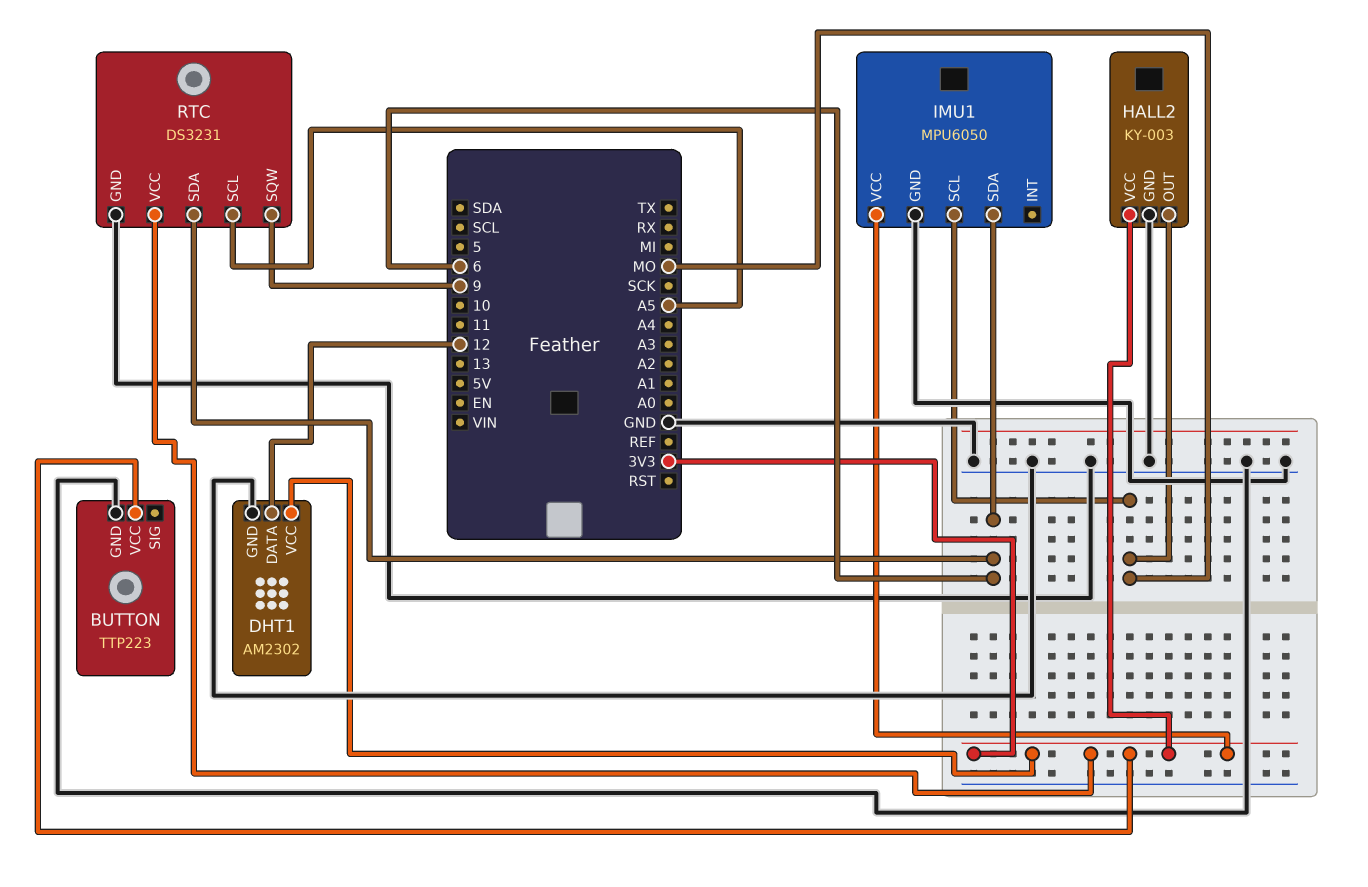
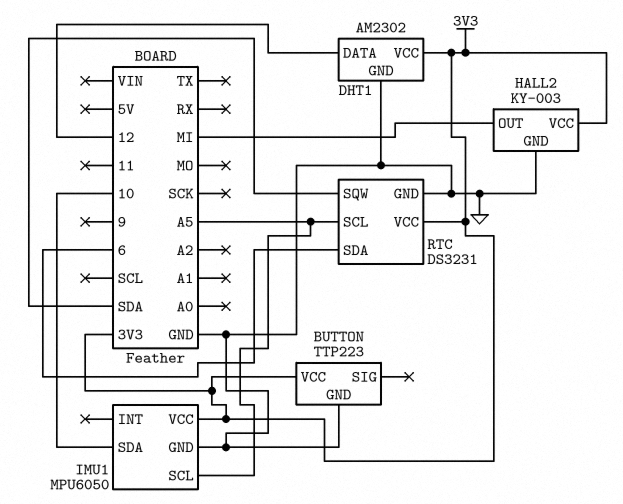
HALL2 pin OUT: MO -> MI
IMU1 pin SCL: MO -> A5
IMU1 pin SDA: 6 -> 10
RTC pin SQW: 9 -> SDA

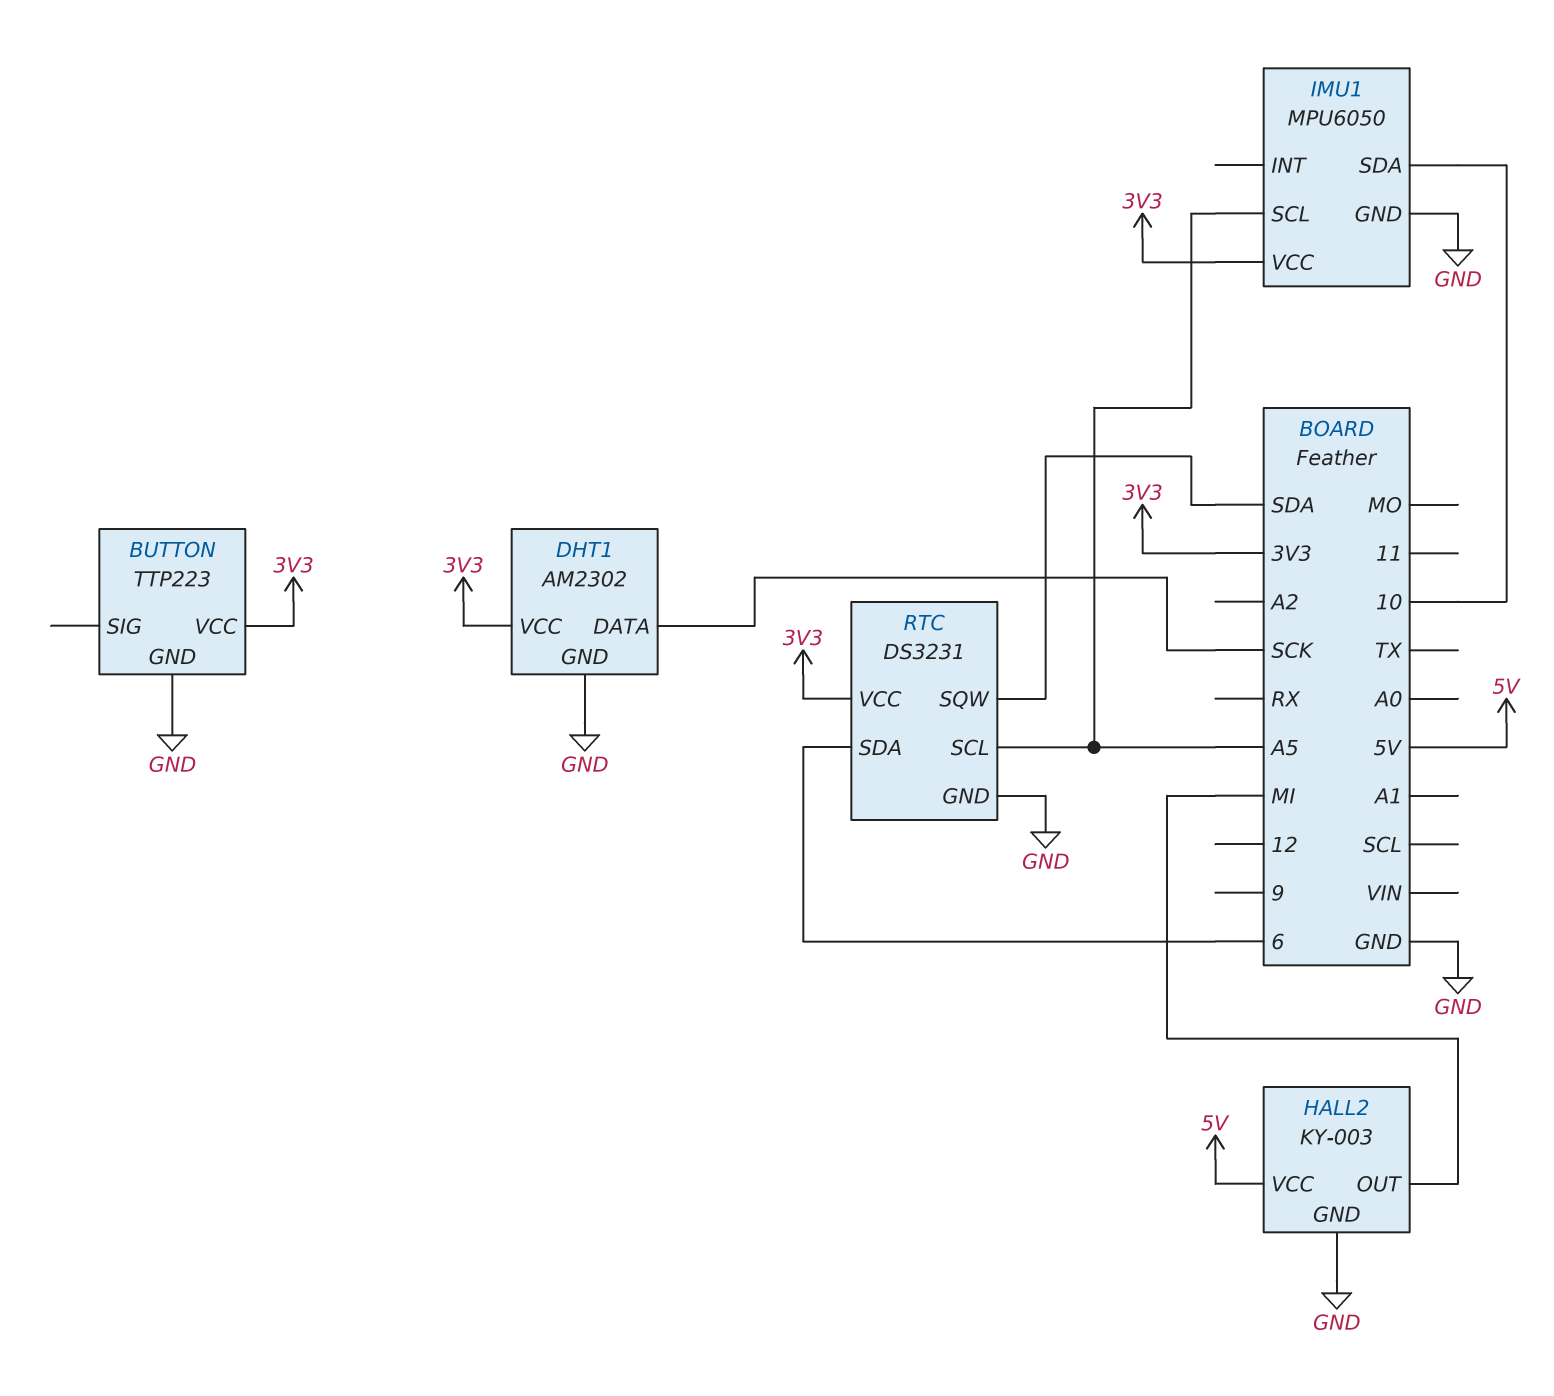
DHT1 pin DATA: 12 -> SCK
HALL2 pin VCC: 3V3 -> 5V

